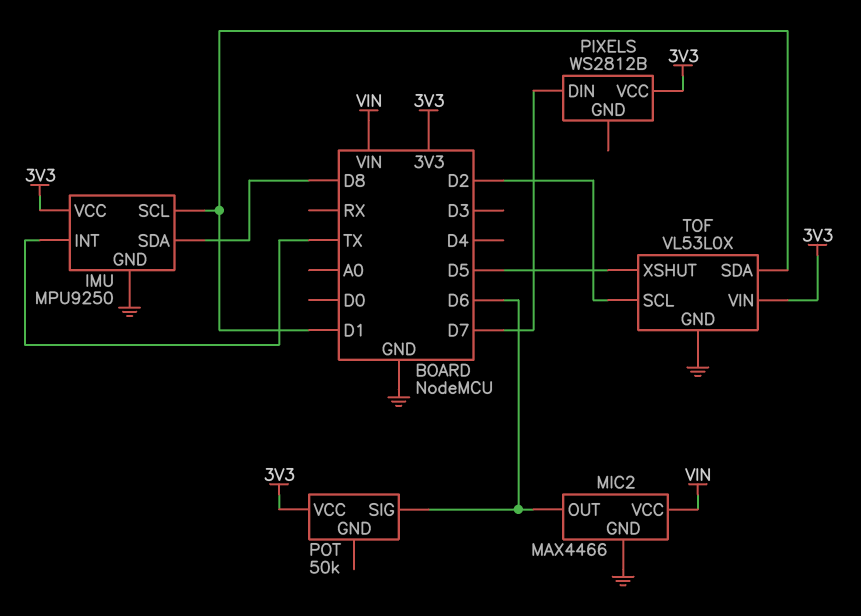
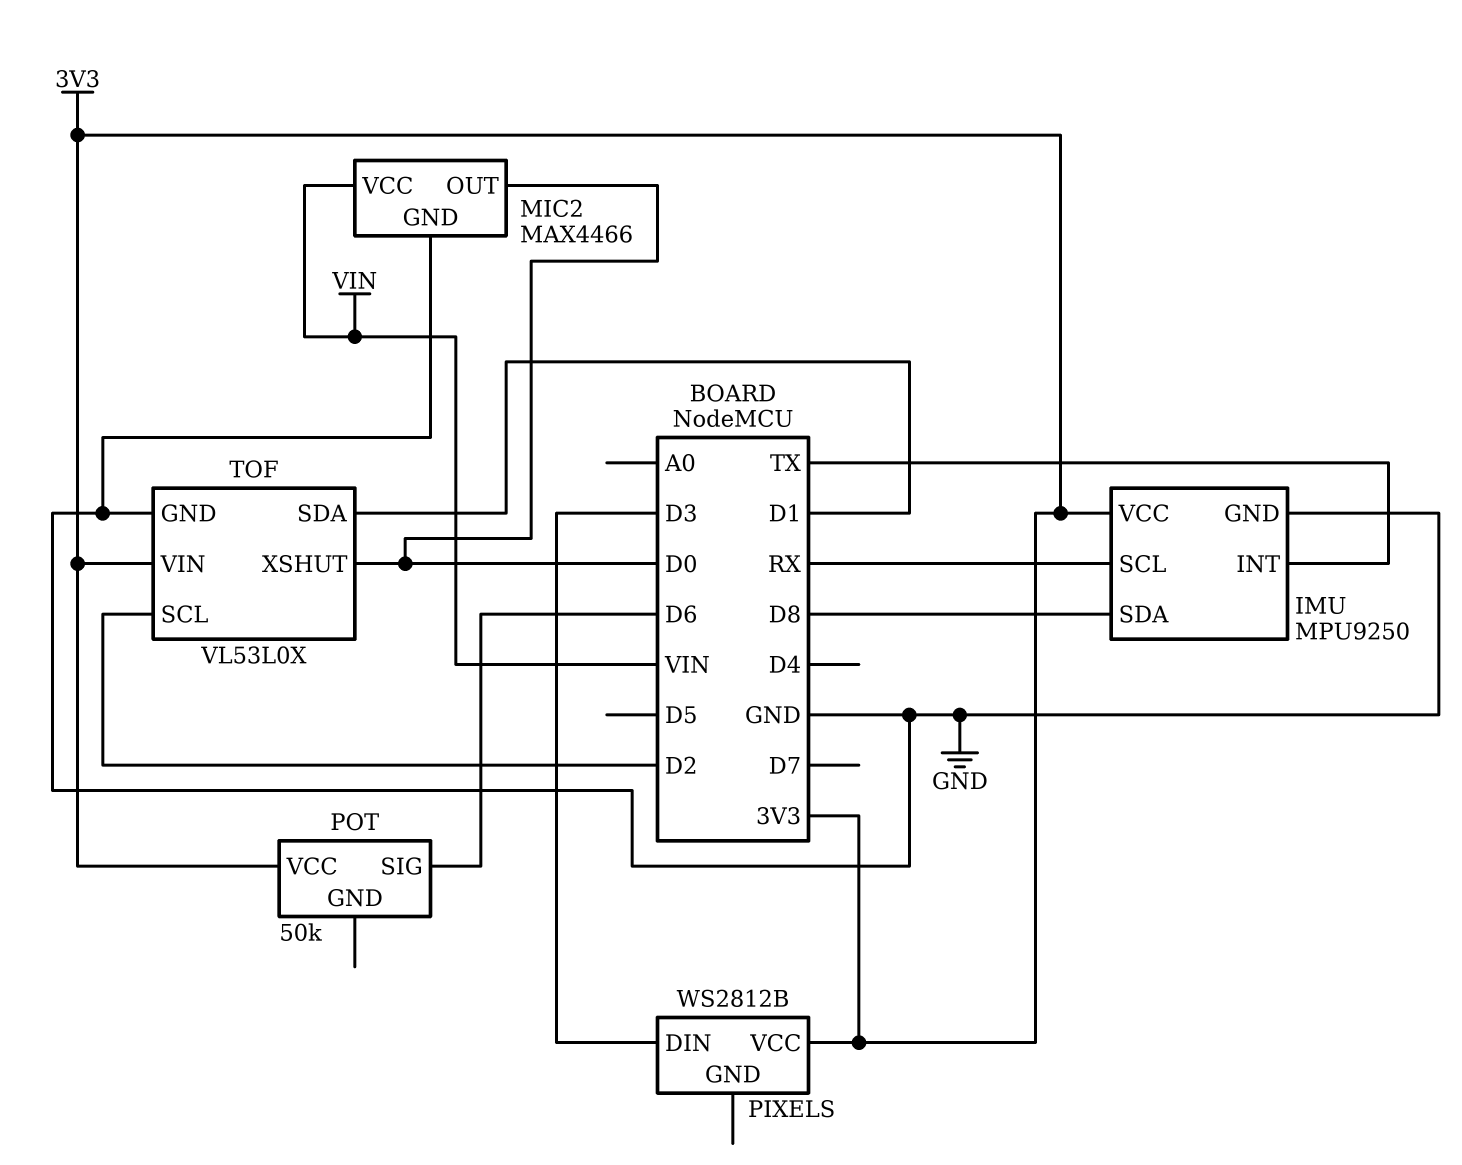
IMU pin SCL: D1 -> RX
MIC2 pin OUT: D6 -> D0
PIXELS pin DIN: D7 -> D3
TOF pin XSHUT: D5 -> D0

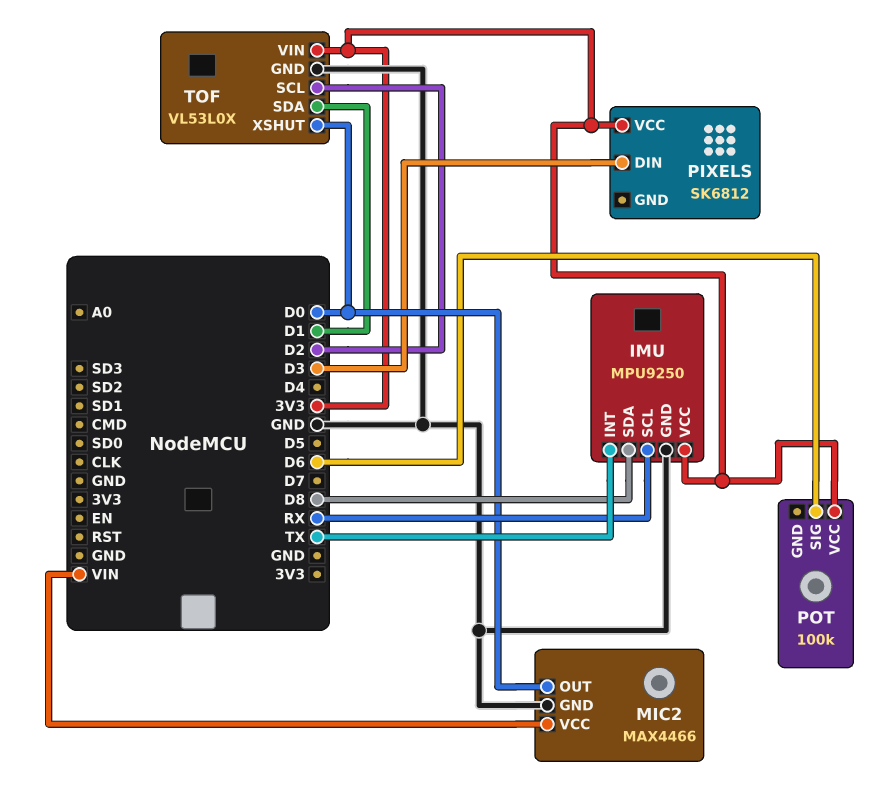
PIXELS: WS2812B -> SK6812
POT: 50k -> 100k

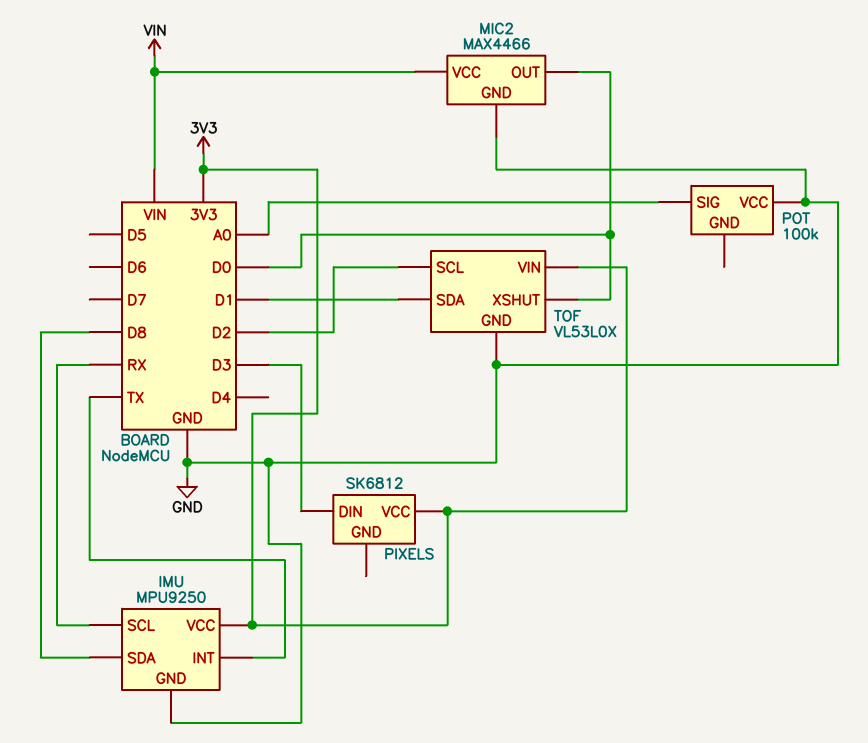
POT pin SIG: D6 -> A0
POT pin VCC: 3V3 -> GND

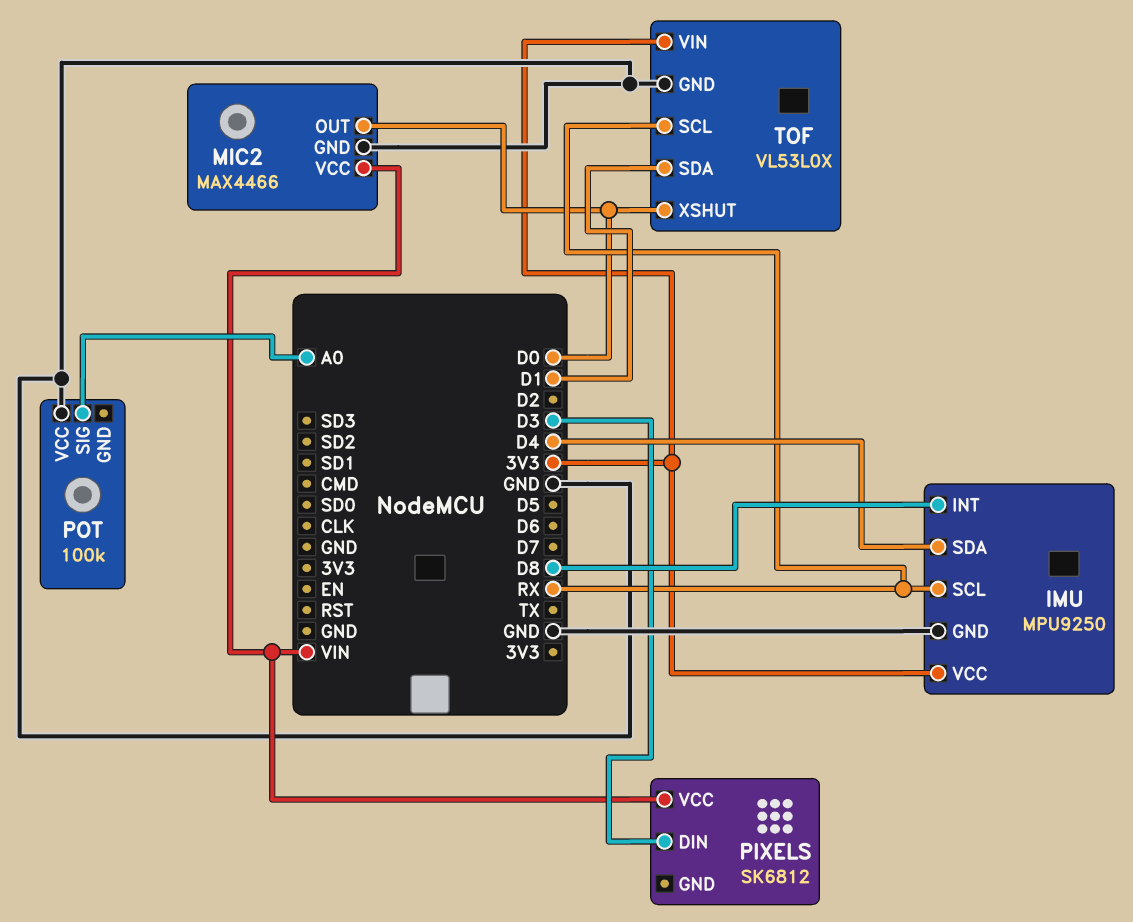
IMU pin INT: TX -> D8
IMU pin SDA: D8 -> D4
PIXELS pin VCC: 3V3 -> VIN
TOF pin SCL: D2 -> RX

